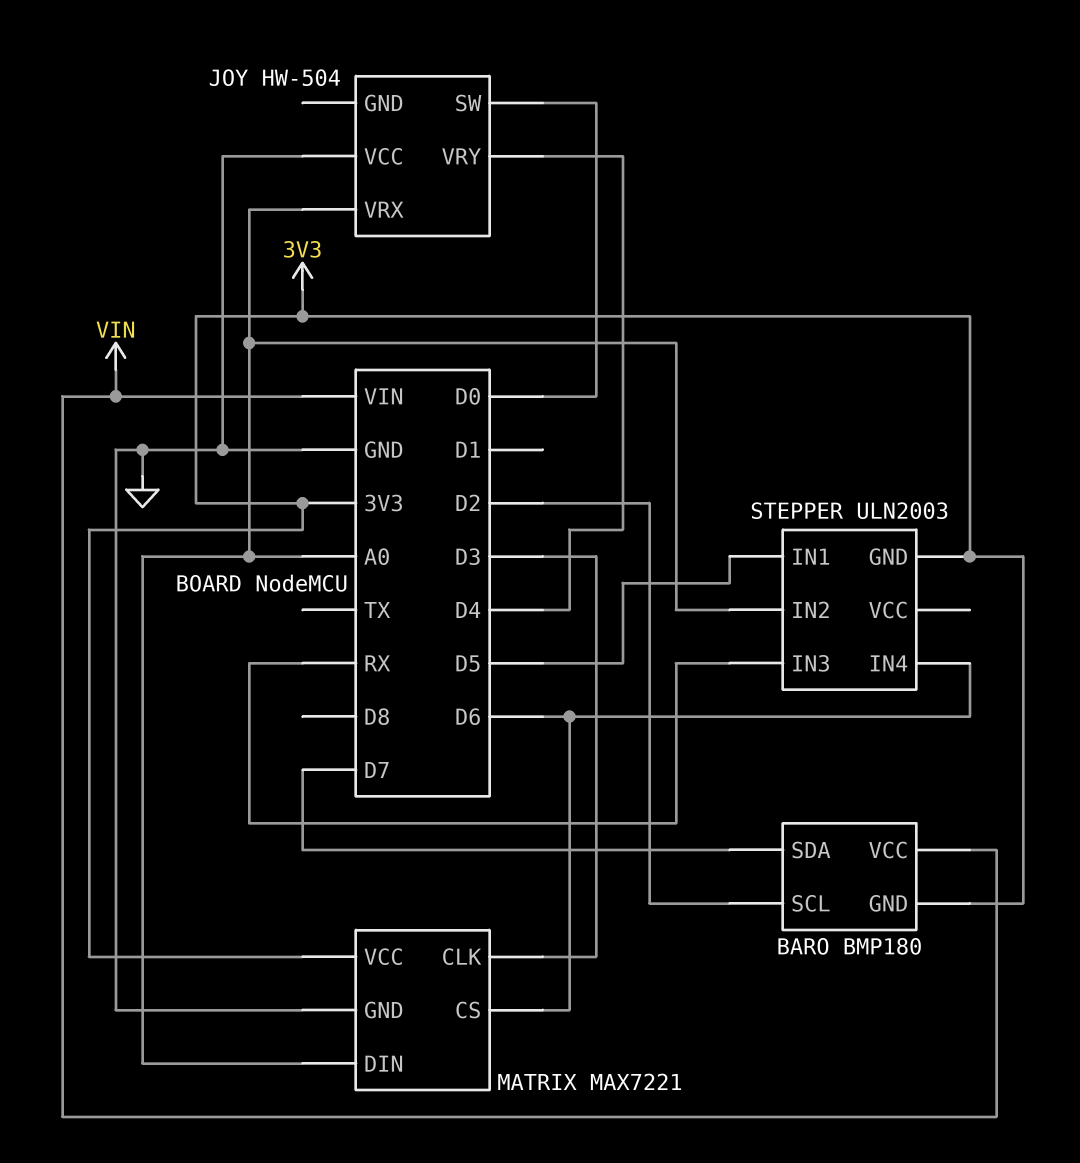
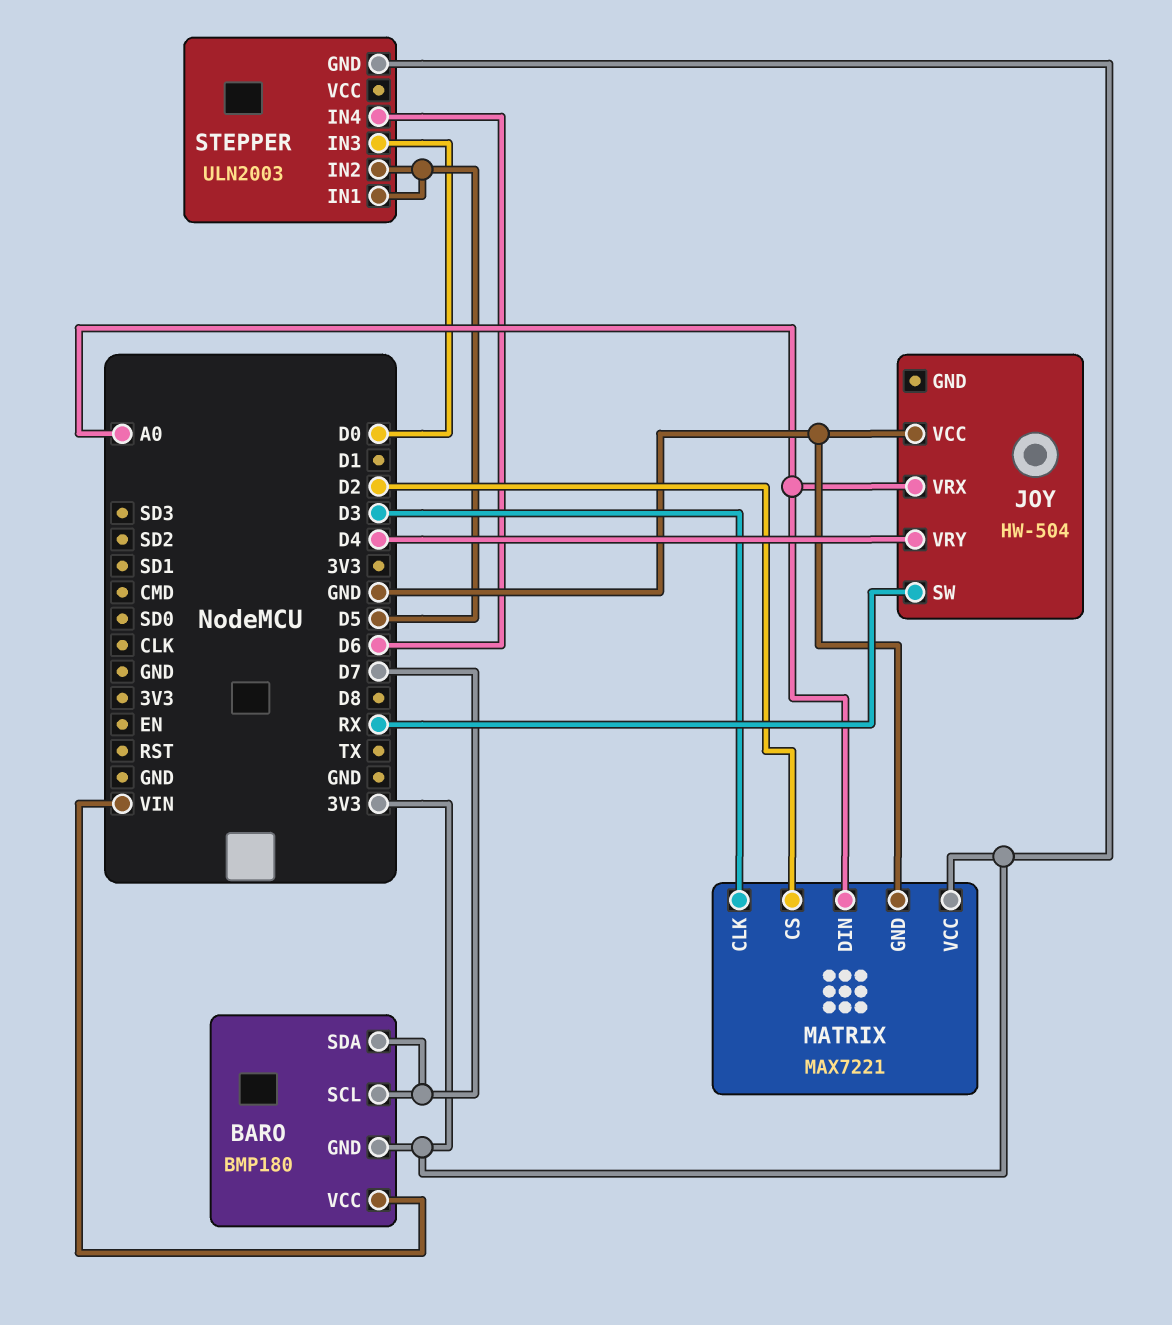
BARO pin SCL: D2 -> D7
JOY pin SW: D0 -> RX
MATRIX pin CS: D6 -> D2
STEPPER pin IN2: A0 -> D5
STEPPER pin IN3: RX -> D0

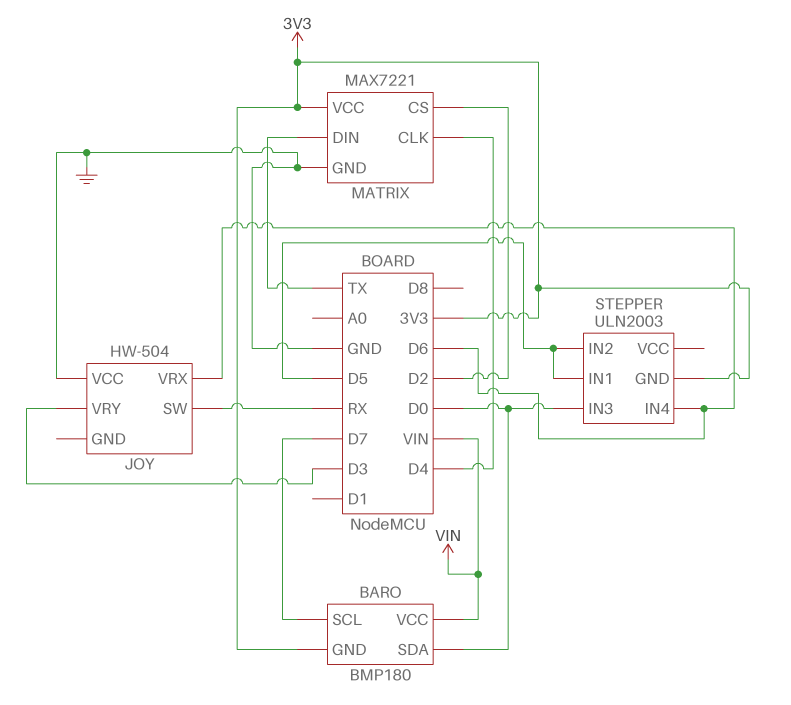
BARO pin SDA: D7 -> D0
JOY pin VRX: A0 -> D6
JOY pin VRY: D4 -> D3
MATRIX pin CLK: D3 -> D4
MATRIX pin DIN: A0 -> TX

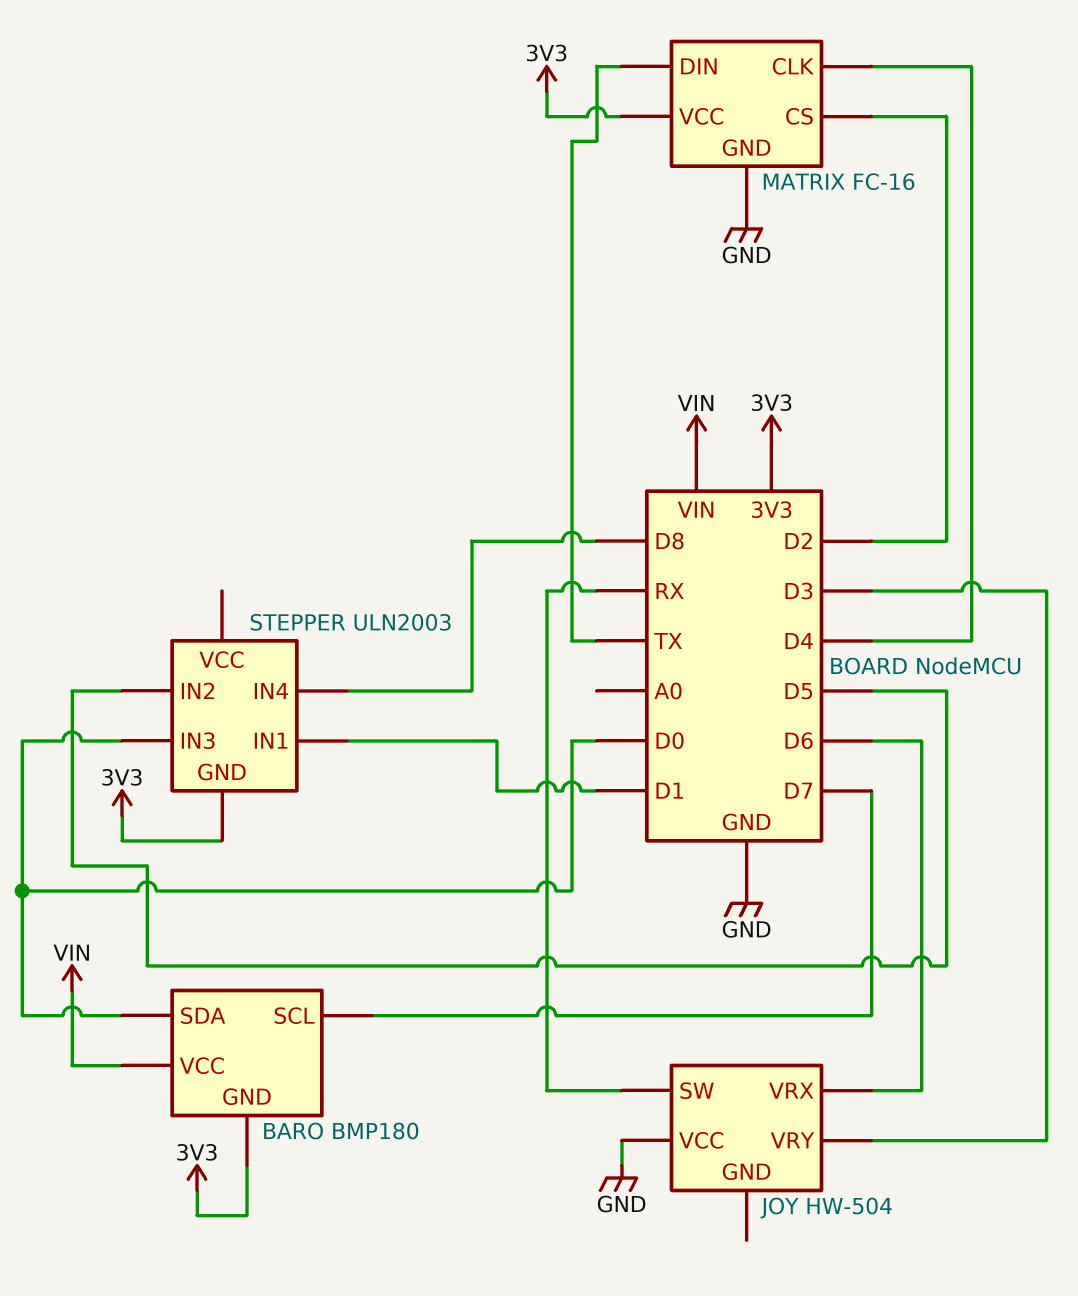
MATRIX: MAX7221 -> FC-16
STEPPER pin IN1: D5 -> D1
STEPPER pin IN4: D6 -> D8

